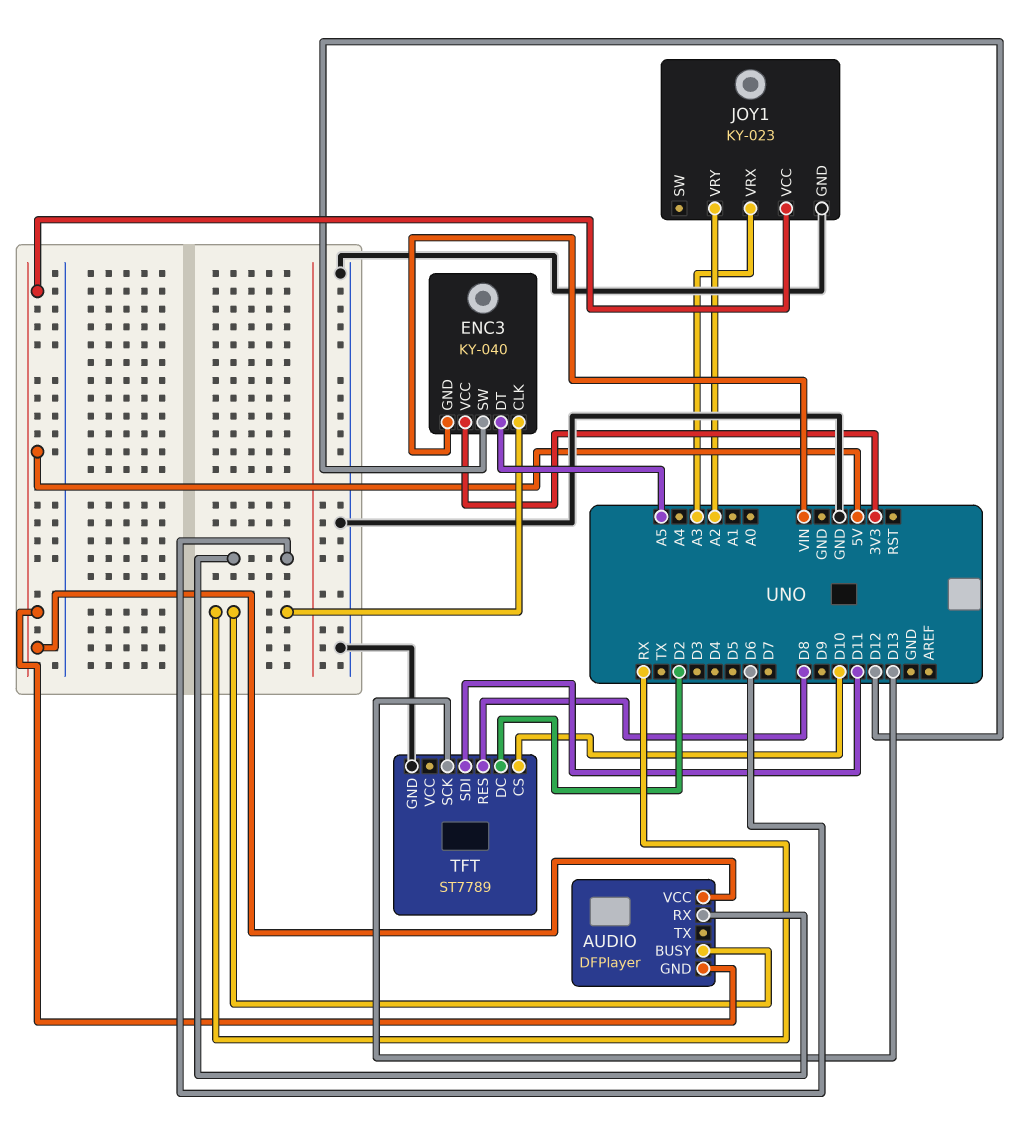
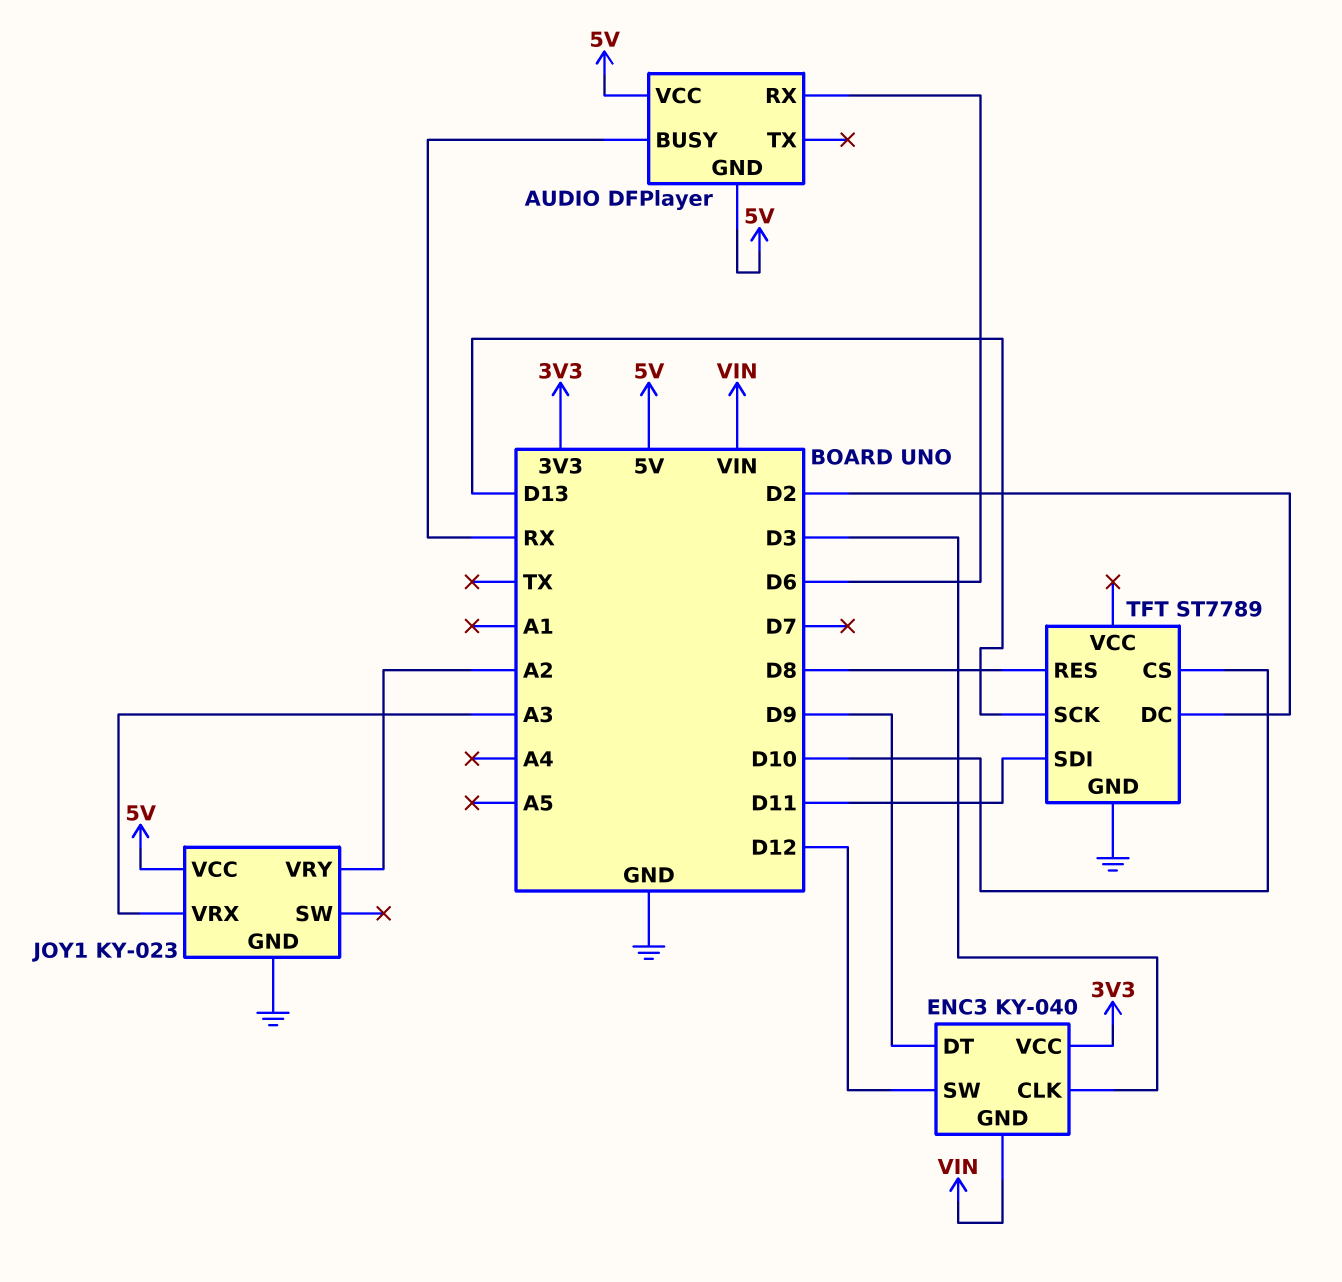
ENC3 pin CLK: RX -> D3
ENC3 pin DT: A5 -> D9

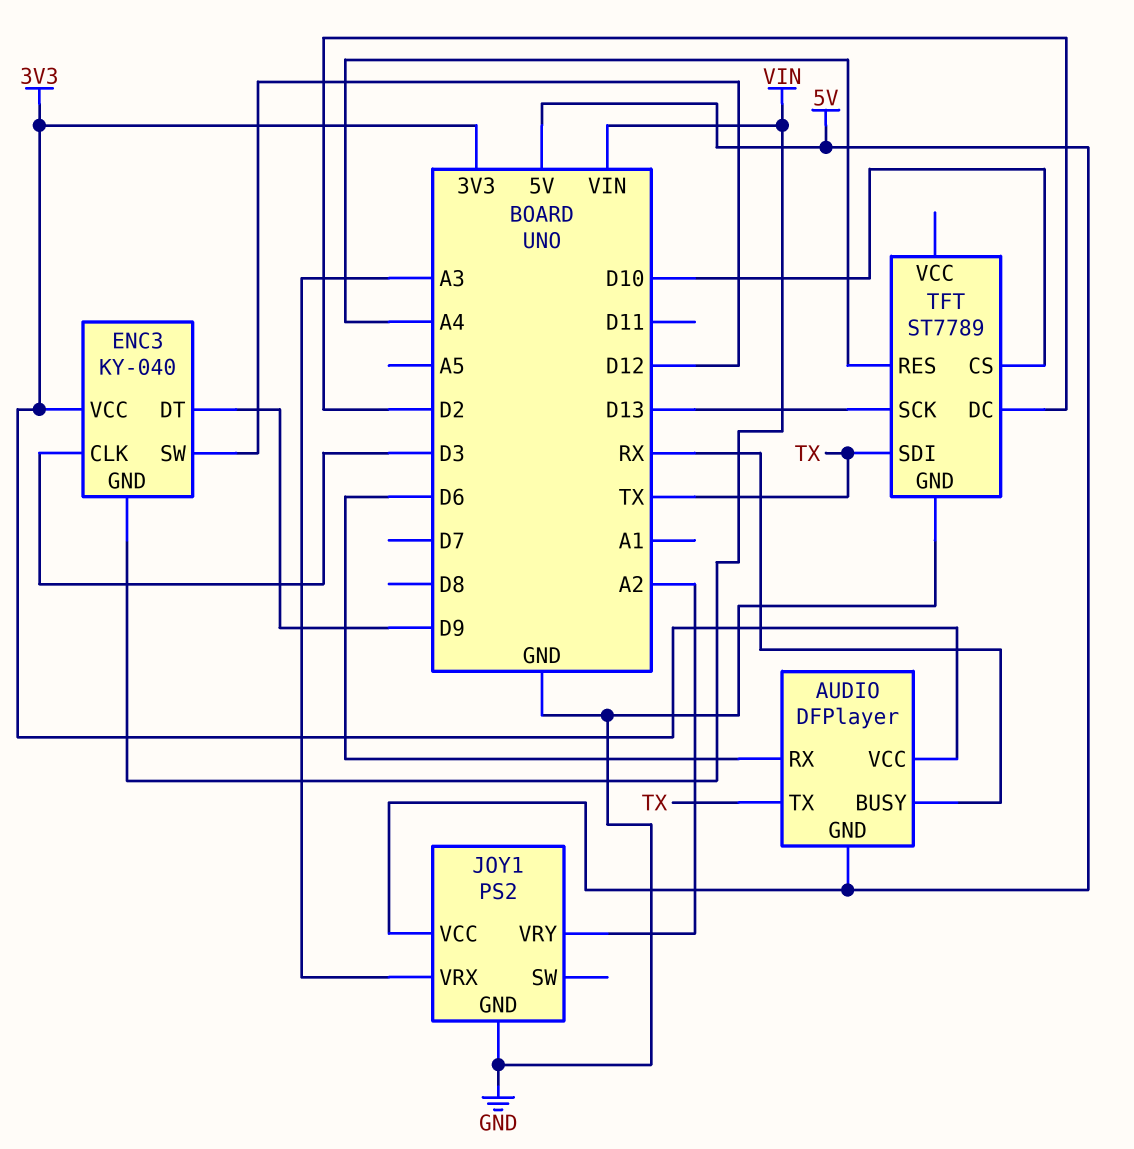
AUDIO pin TX: none -> TX
AUDIO pin VCC: 5V -> 3V3
JOY1: KY-023 -> PS2
TFT pin RES: D8 -> A4
TFT pin SDI: D11 -> TX

